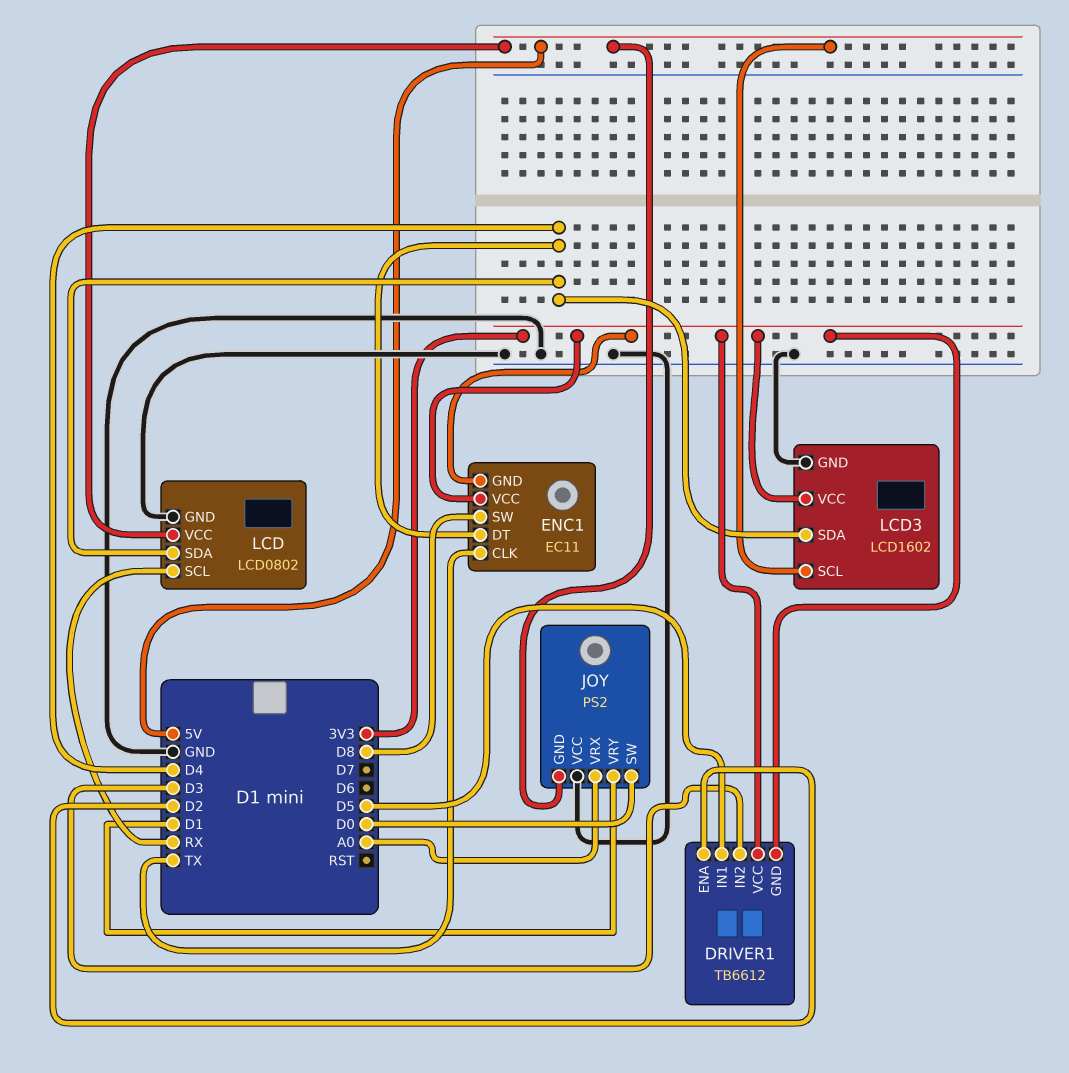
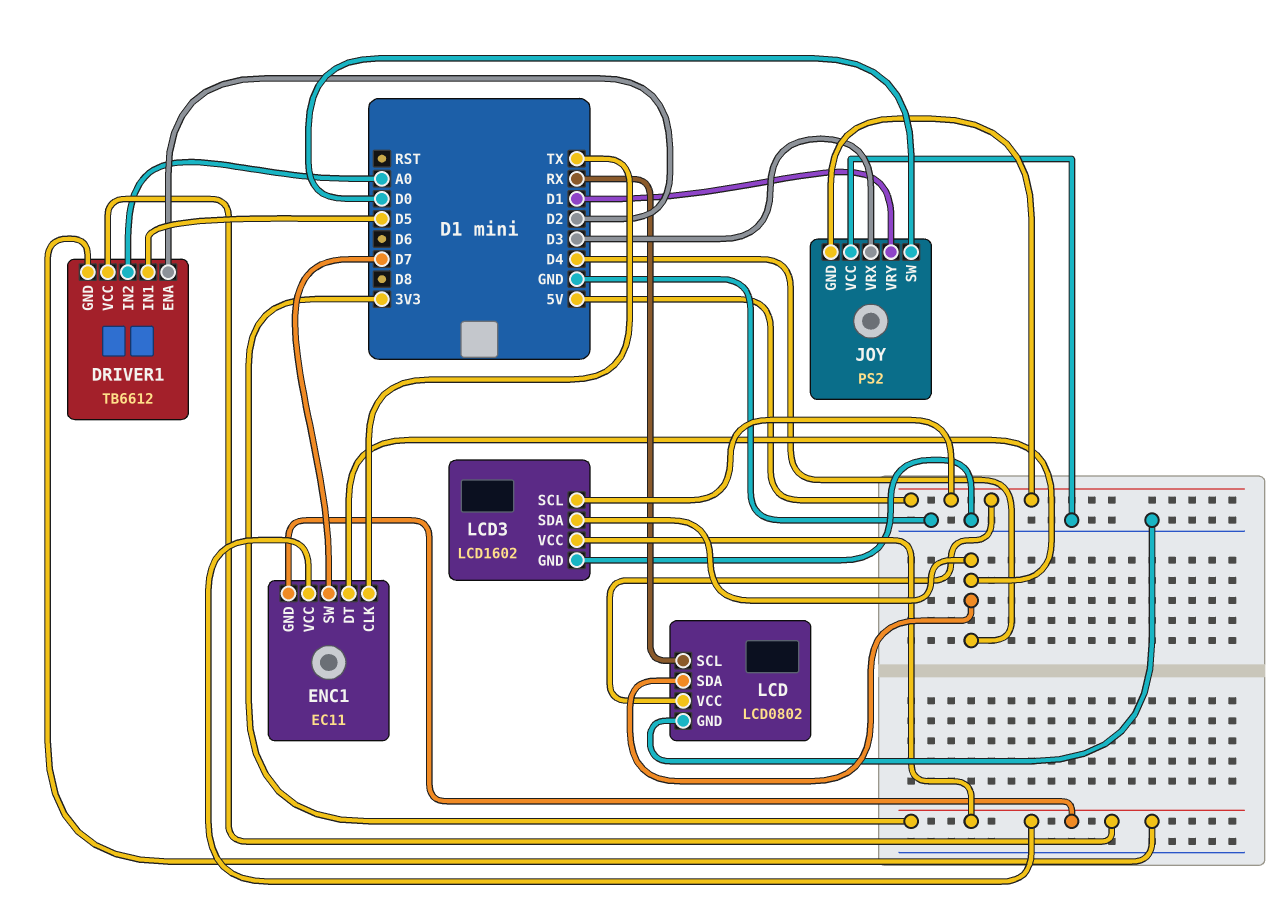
DRIVER1 pin IN2: D3 -> A0
ENC1 pin SW: D8 -> D7
JOY pin VRX: A0 -> D3

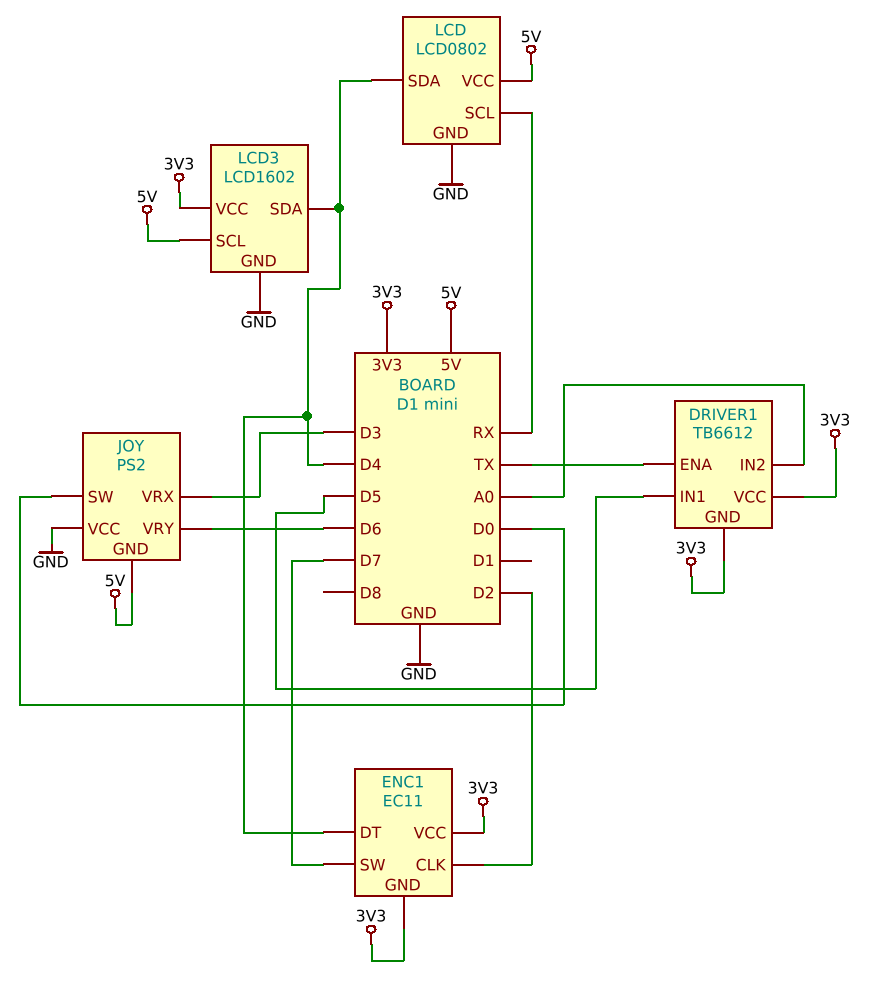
DRIVER1 pin ENA: D2 -> TX
ENC1 pin CLK: TX -> D2
JOY pin VRY: D1 -> D6

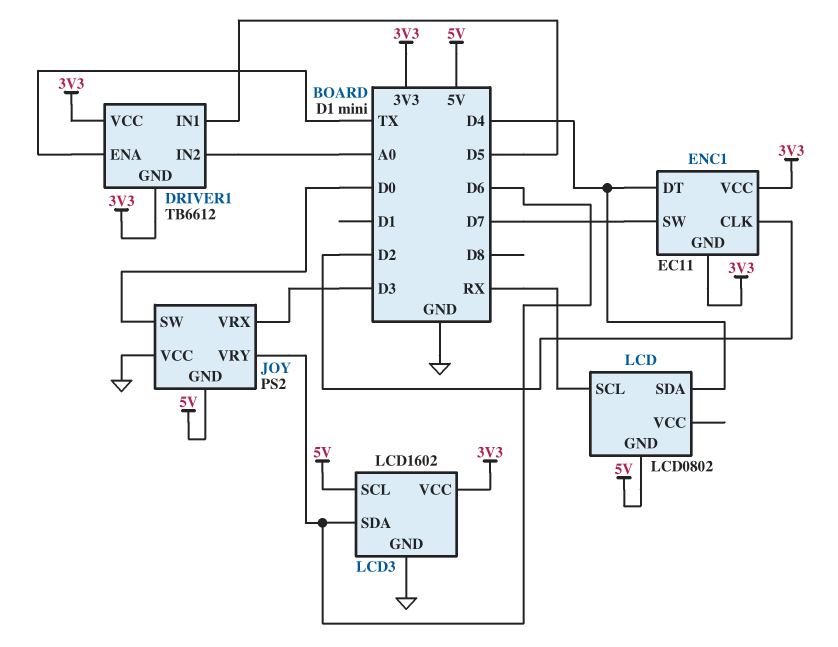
LCD pin GND: GND -> 5V
LCD pin VCC: 5V -> none
LCD3 pin SDA: D4 -> D6

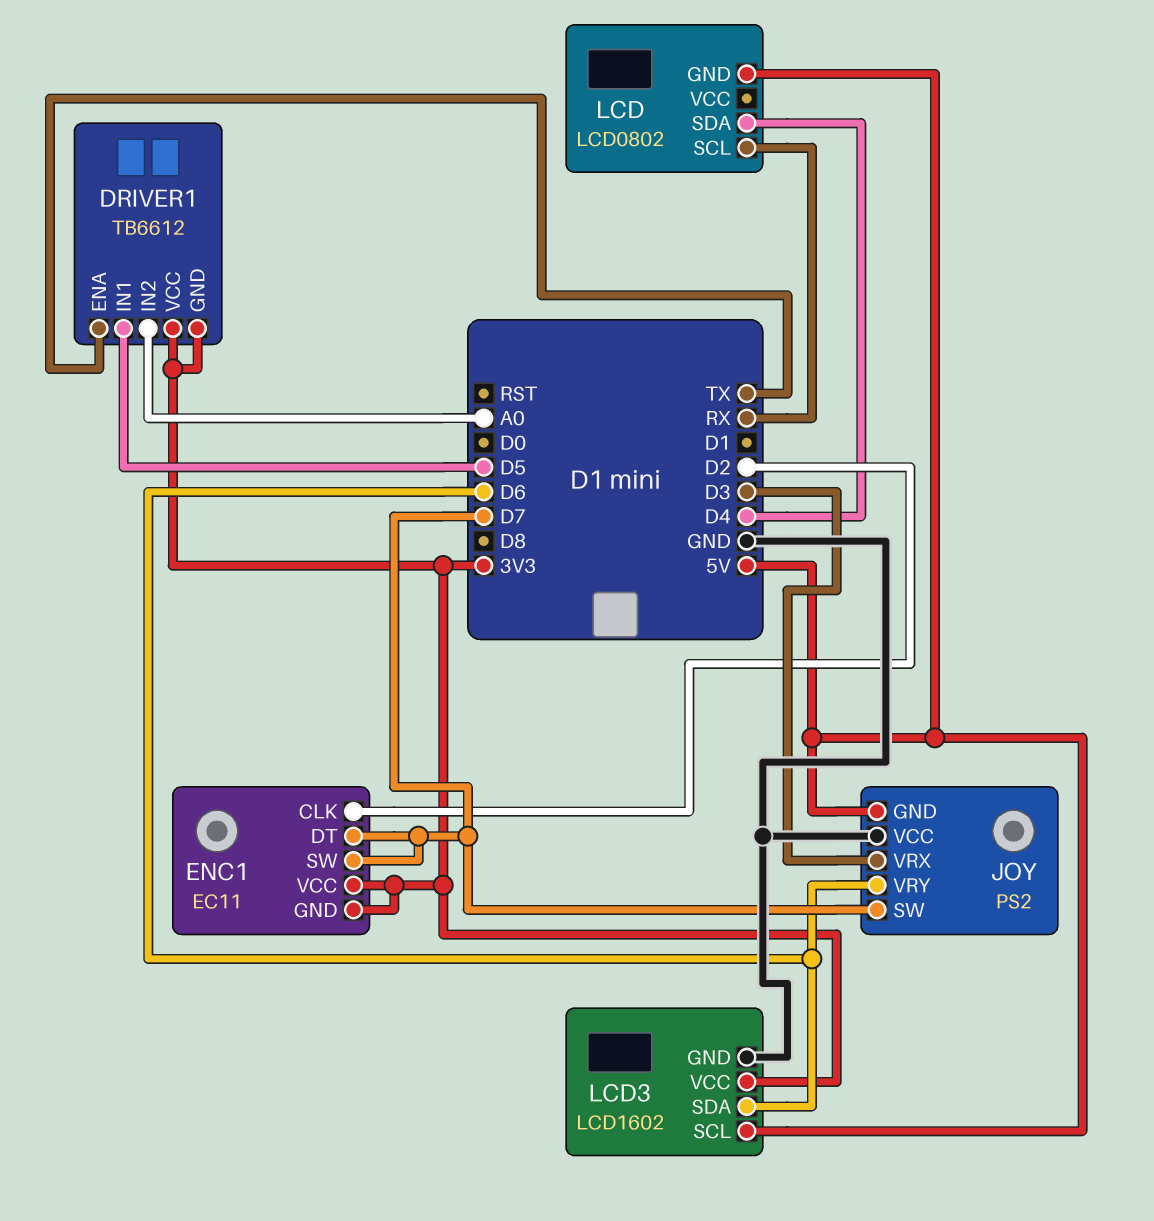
ENC1 pin DT: D4 -> D7
JOY pin SW: D0 -> D7

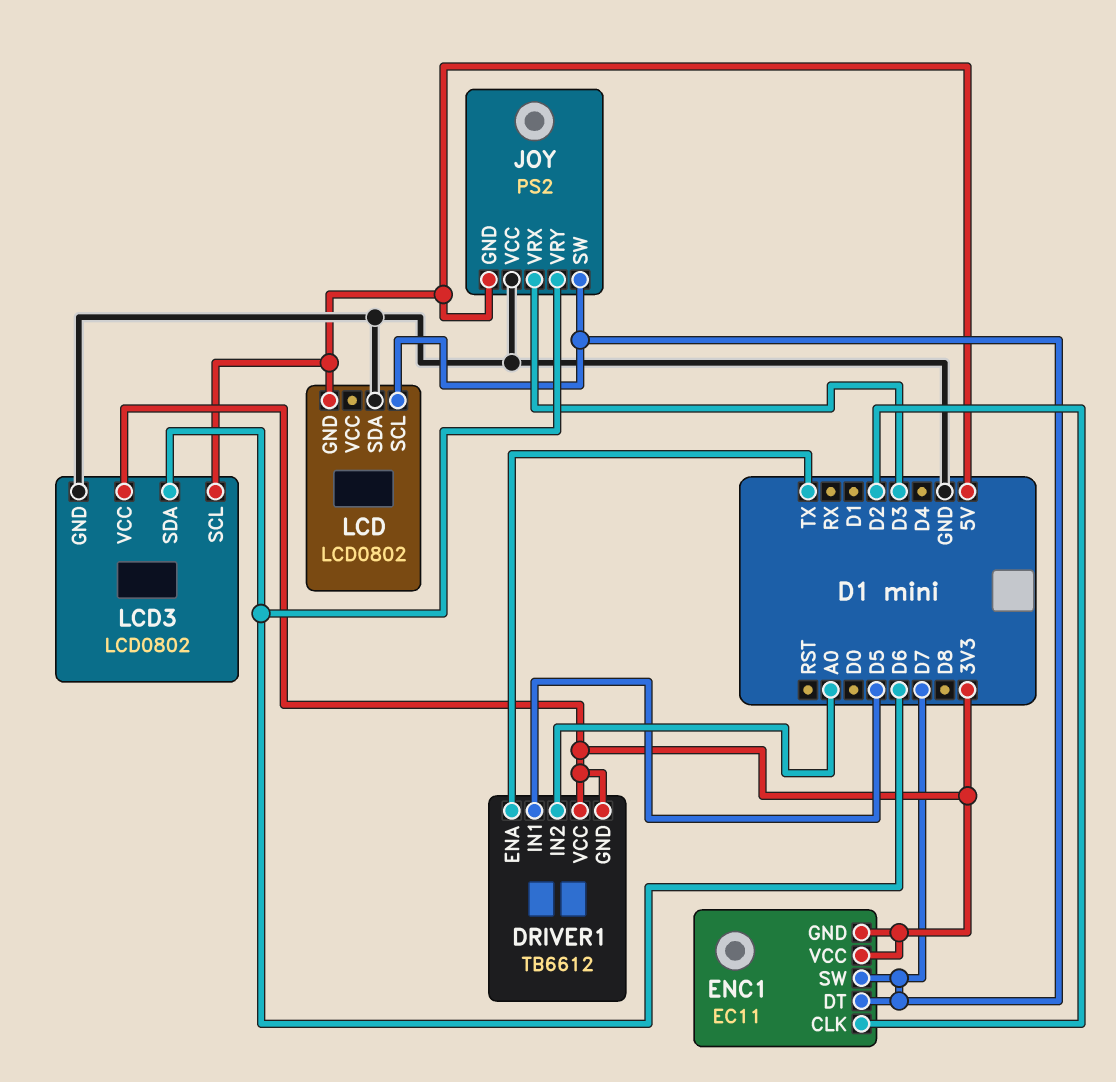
LCD pin SCL: RX -> D7
LCD pin SDA: D4 -> GND
LCD3: LCD1602 -> LCD0802

